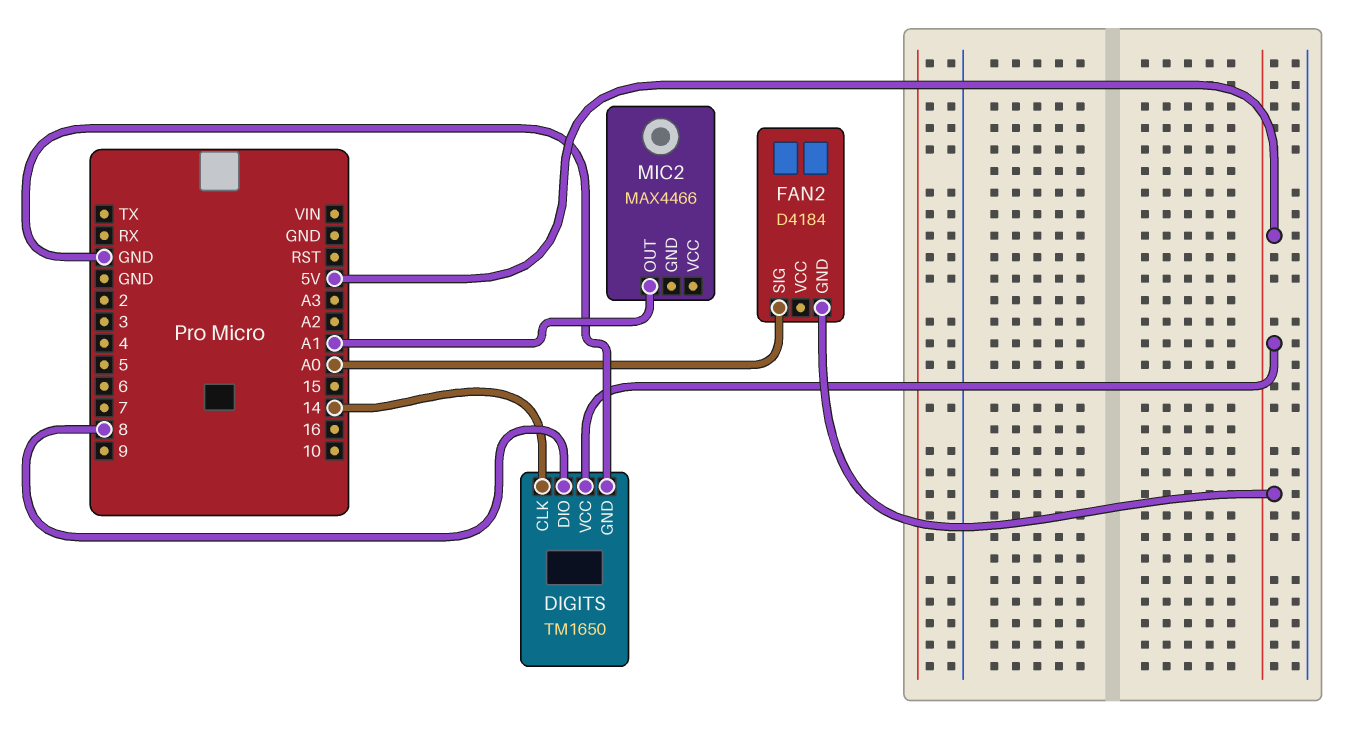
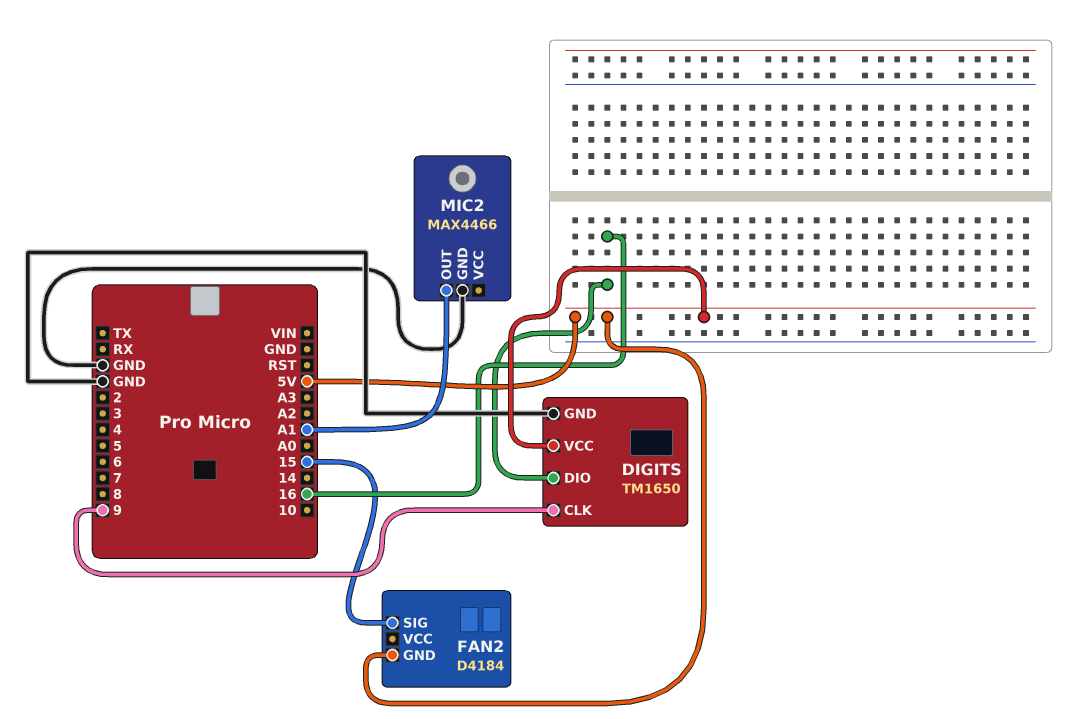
DIGITS pin CLK: 14 -> 9
DIGITS pin DIO: 8 -> 16
FAN2 pin SIG: A0 -> 15
MIC2 pin GND: none -> GND

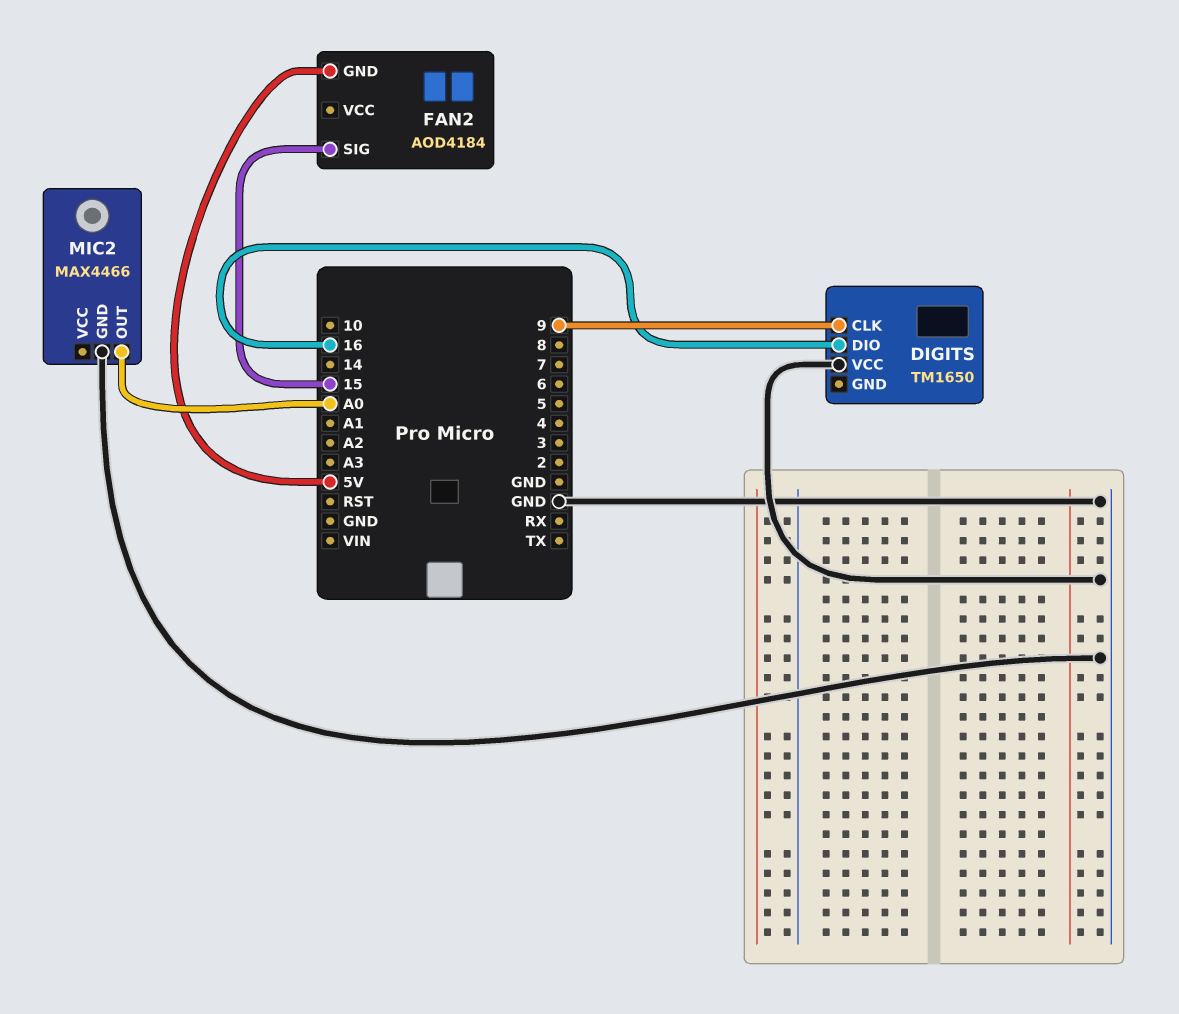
DIGITS pin GND: GND -> none
DIGITS pin VCC: 5V -> GND
FAN2: D4184 -> AOD4184
MIC2 pin OUT: A1 -> A0

